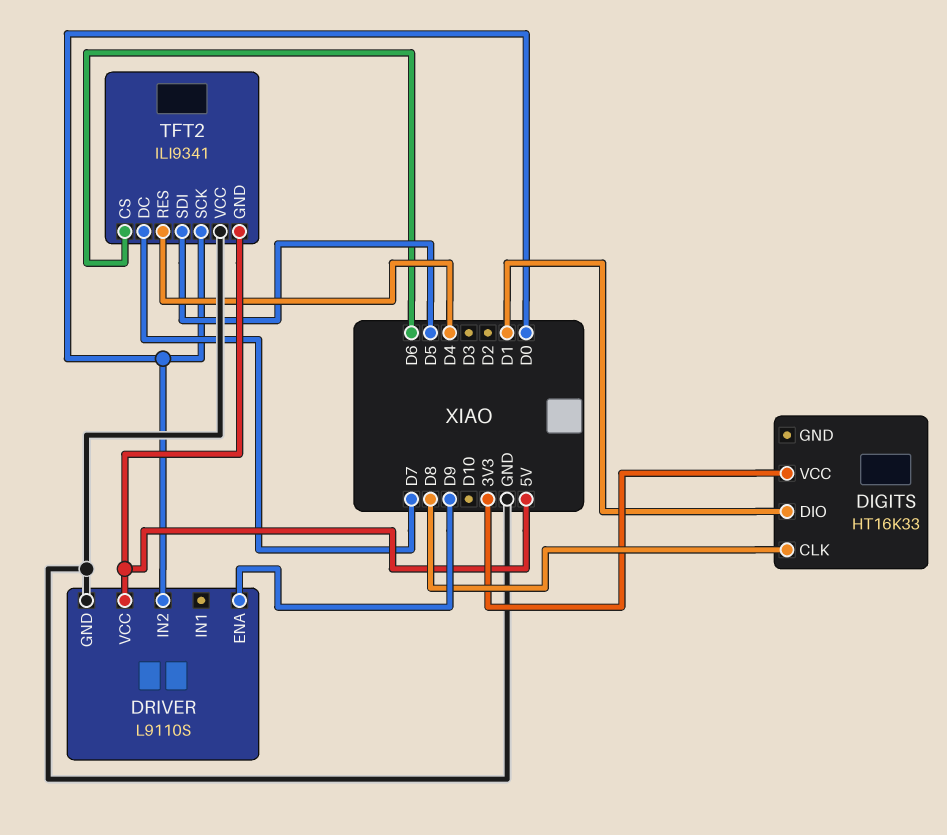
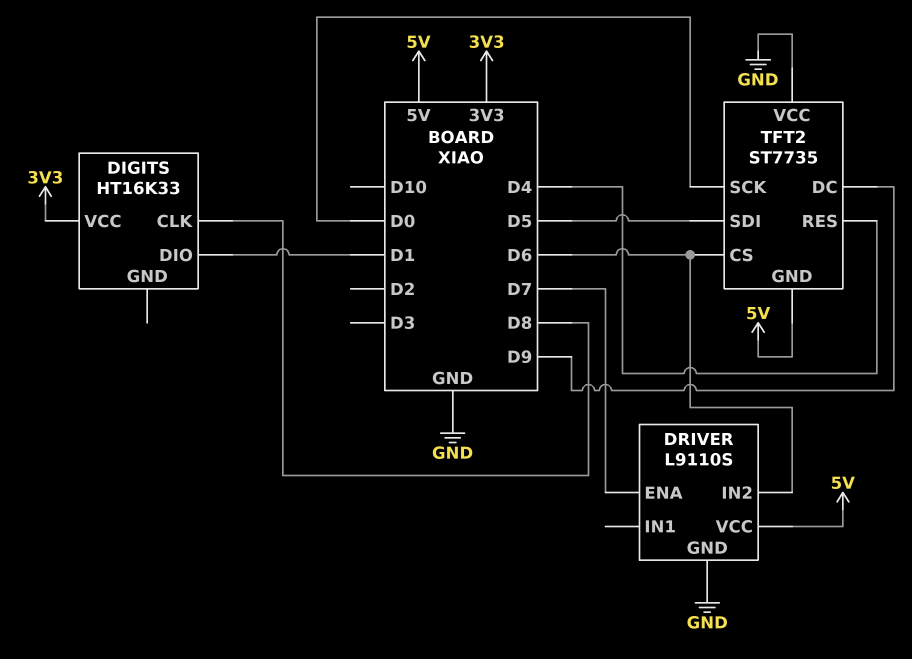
DRIVER pin ENA: D9 -> D7
DRIVER pin IN2: D0 -> D6
TFT2: ILI9341 -> ST7735
TFT2 pin DC: D7 -> D9

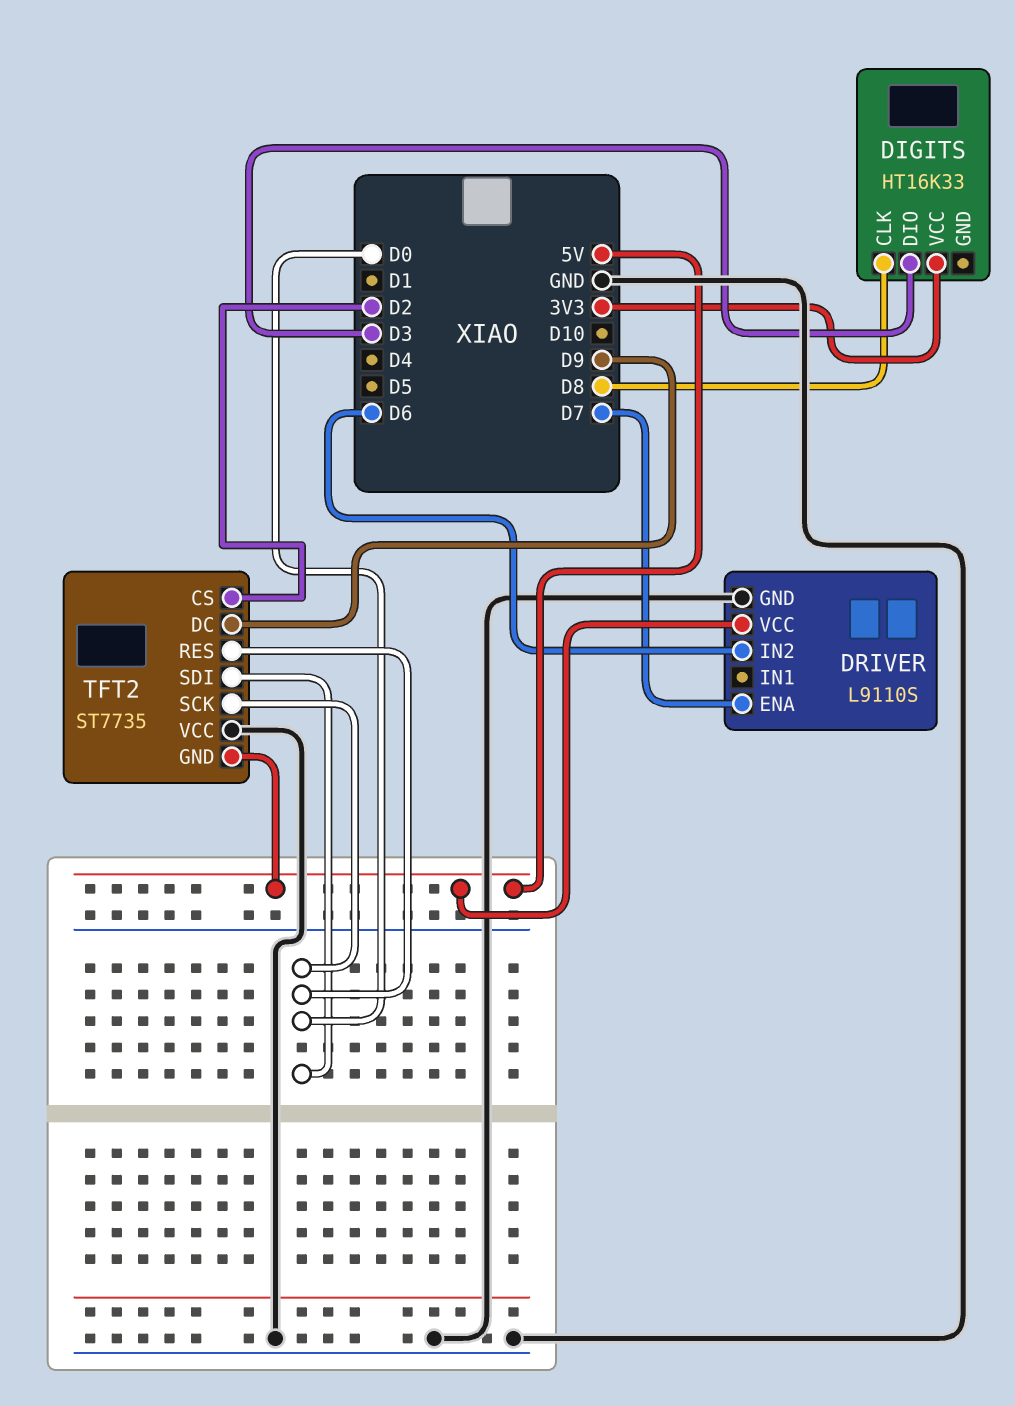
DIGITS pin DIO: D1 -> D3
TFT2 pin CS: D6 -> D2
TFT2 pin RES: D4 -> D0
TFT2 pin SDI: D5 -> D0

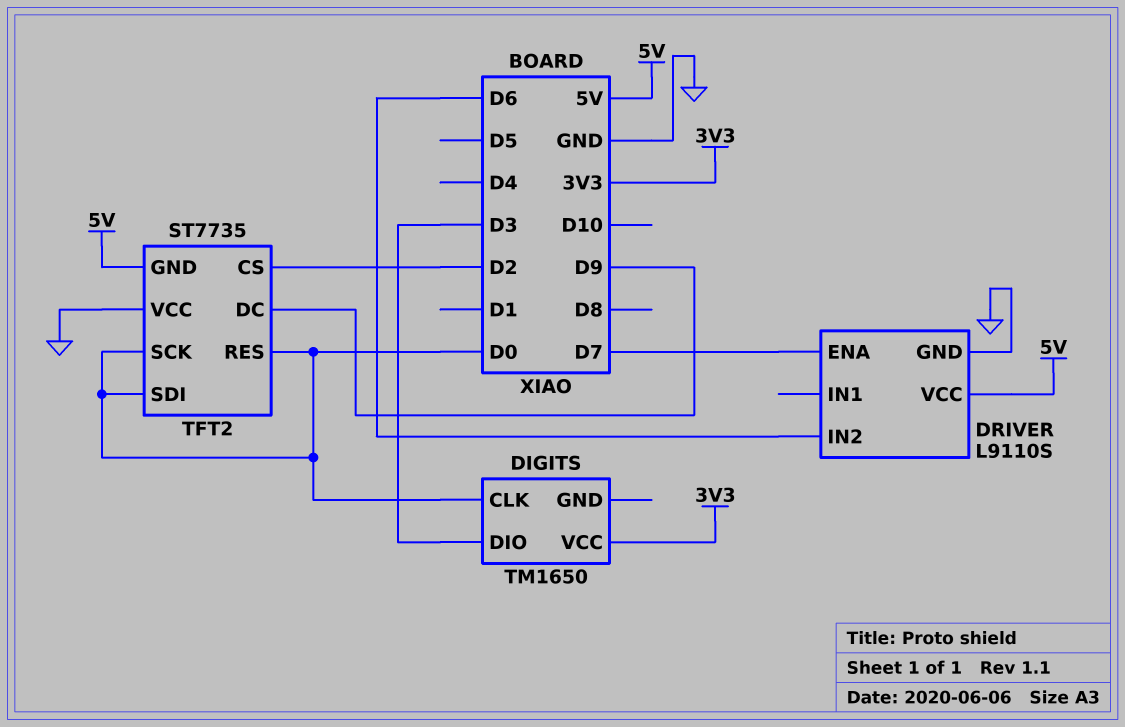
DIGITS: HT16K33 -> TM1650
DIGITS pin CLK: D8 -> D0

